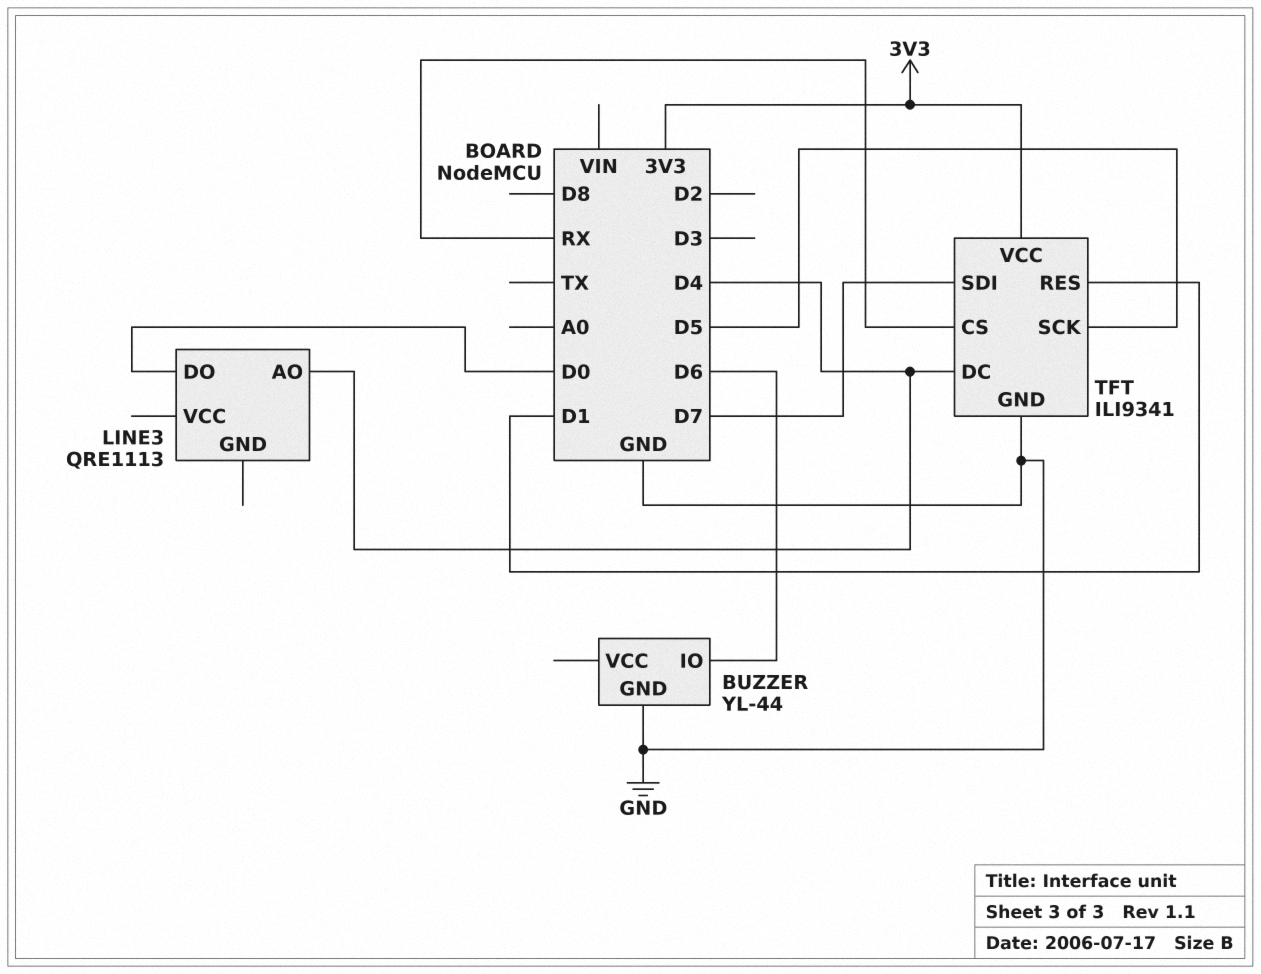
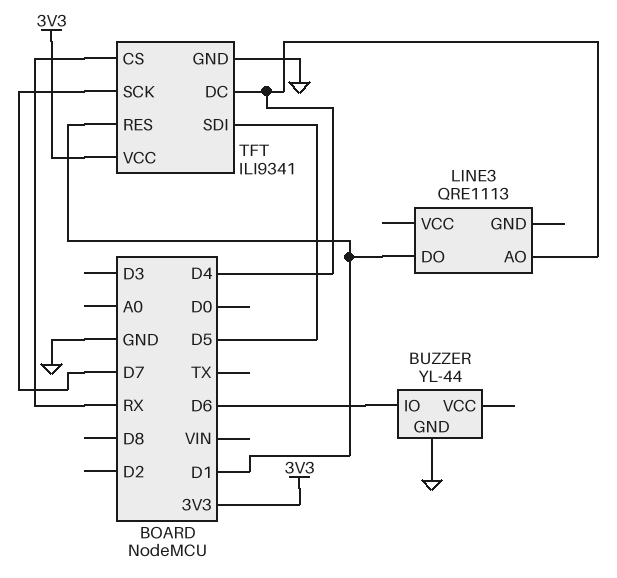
LINE3 pin DO: D0 -> D1
TFT pin SCK: D5 -> D7
TFT pin SDI: D7 -> D5

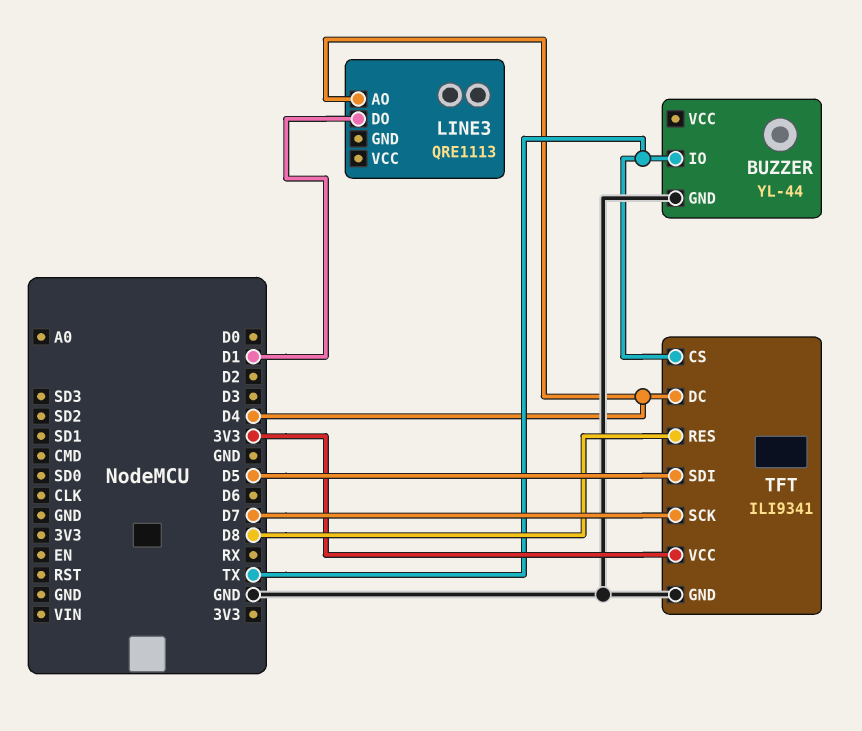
BUZZER pin IO: D6 -> TX
TFT pin CS: RX -> TX
TFT pin RES: D1 -> D8

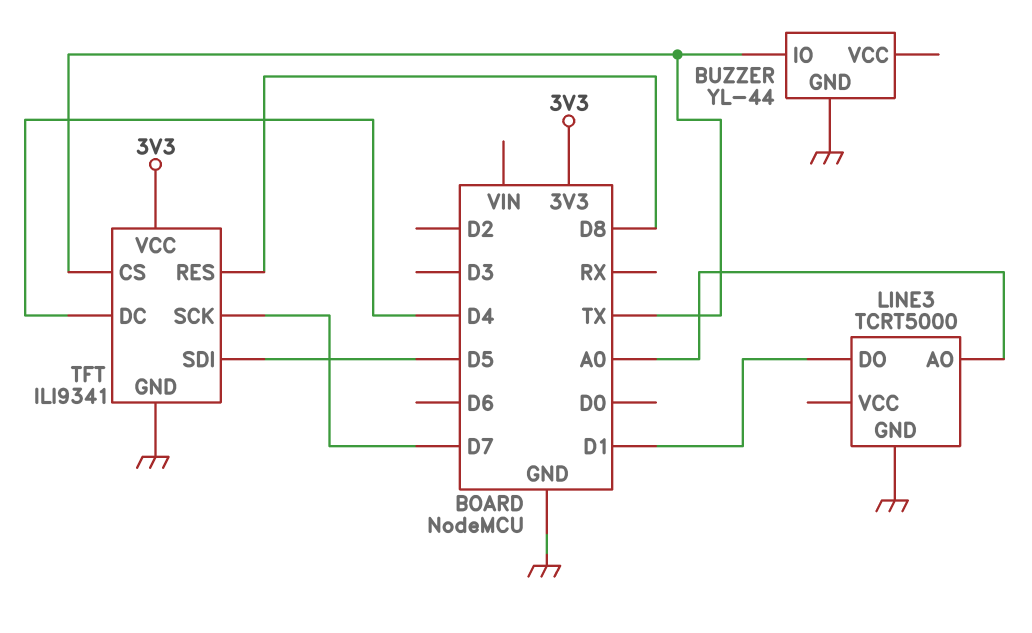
LINE3: QRE1113 -> TCRT5000
LINE3 pin AO: D4 -> A0
LINE3 pin GND: none -> GND

